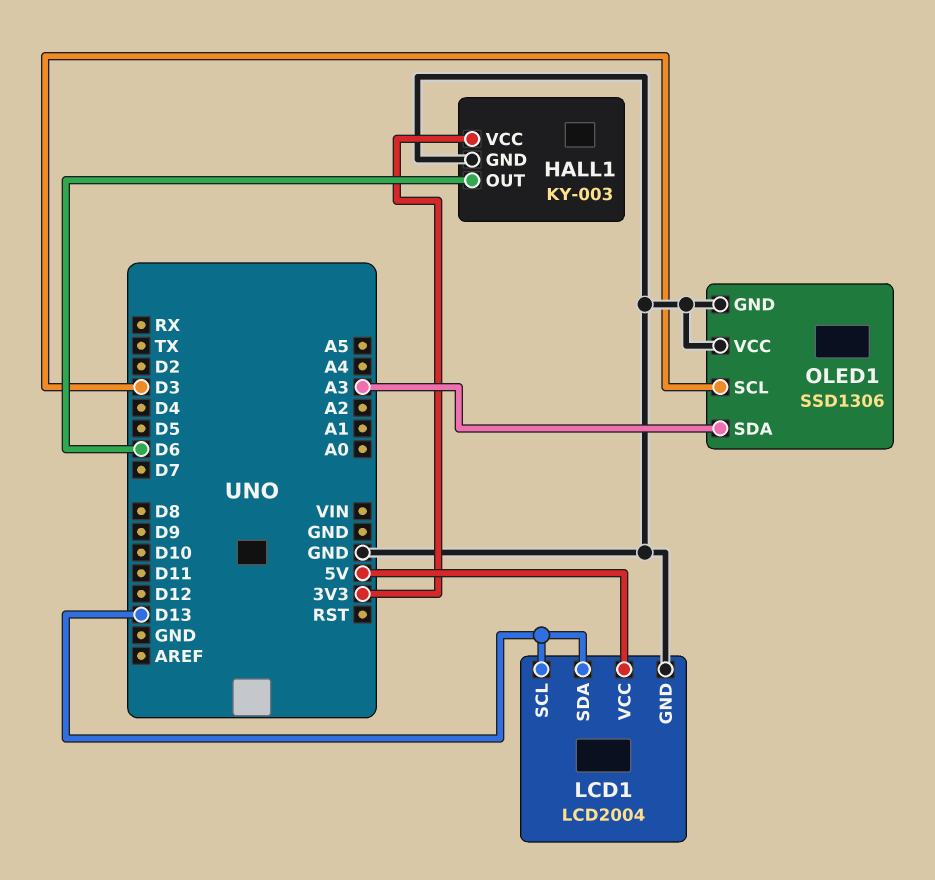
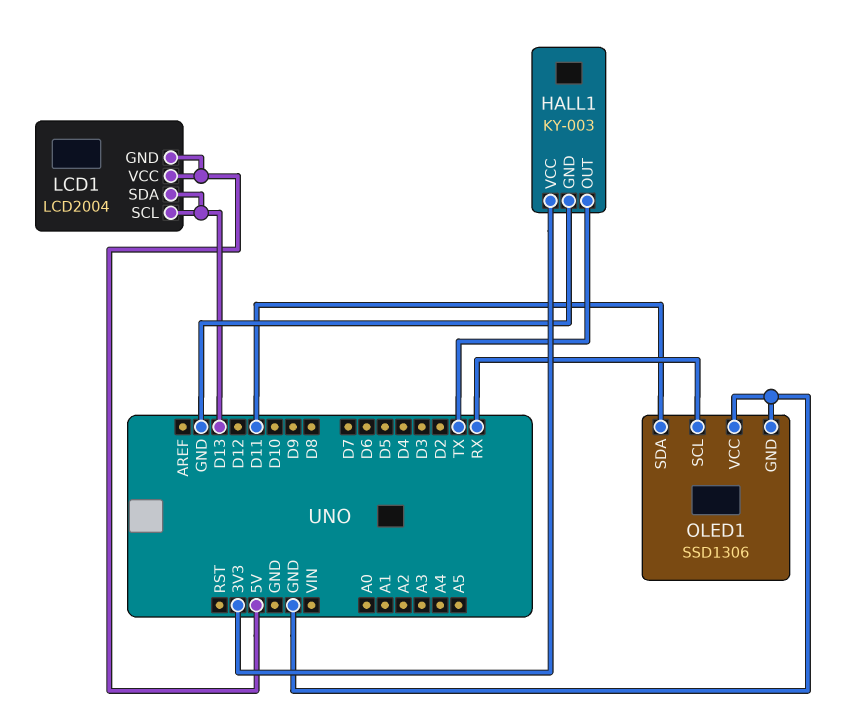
HALL1 pin OUT: D6 -> TX
LCD1 pin GND: GND -> 5V
OLED1 pin SCL: D3 -> RX
OLED1 pin SDA: A3 -> D11

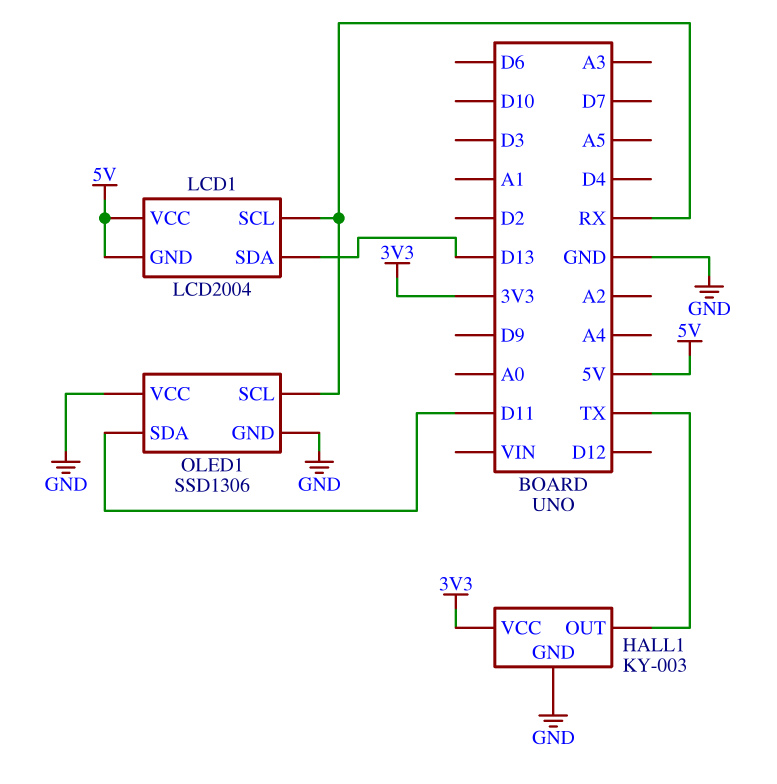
LCD1 pin SCL: D13 -> RX

